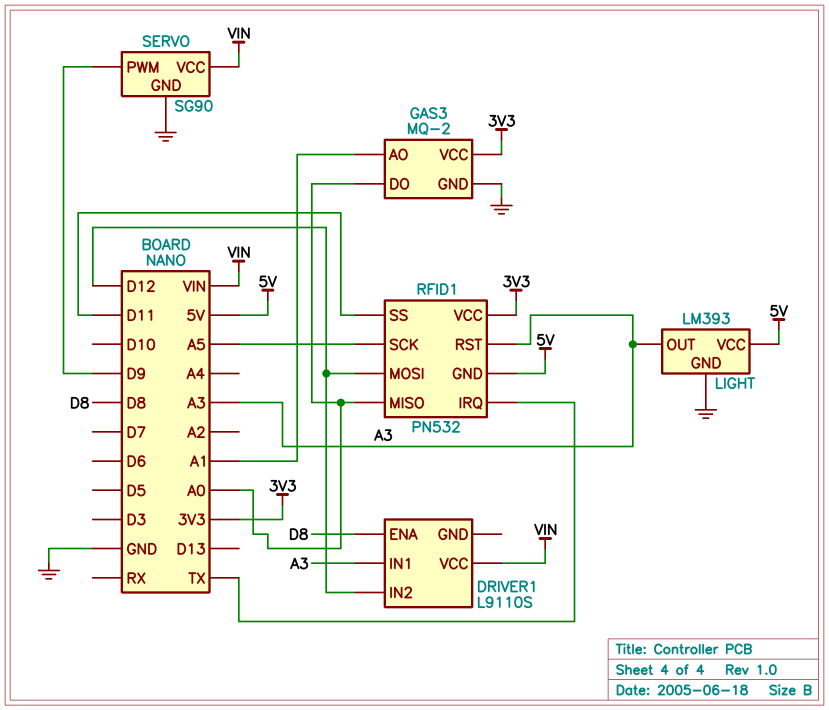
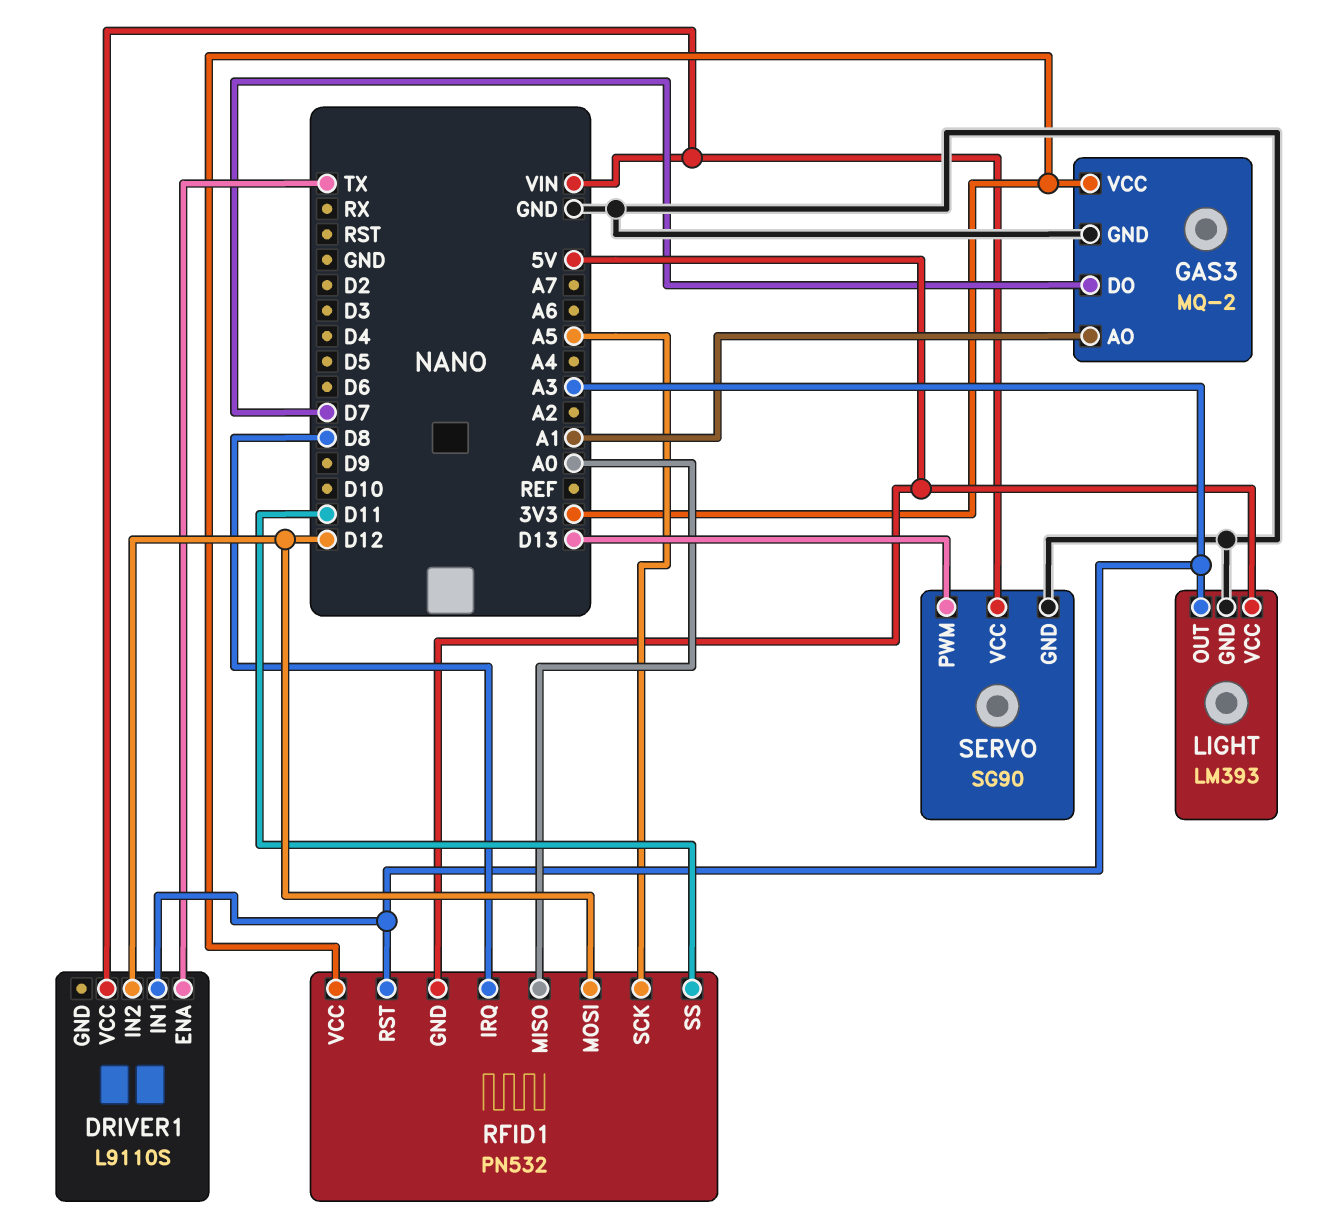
DRIVER1 pin ENA: D8 -> TX
GAS3 pin DO: A0 -> D7
RFID1 pin IRQ: TX -> D8
SERVO pin PWM: D9 -> D13

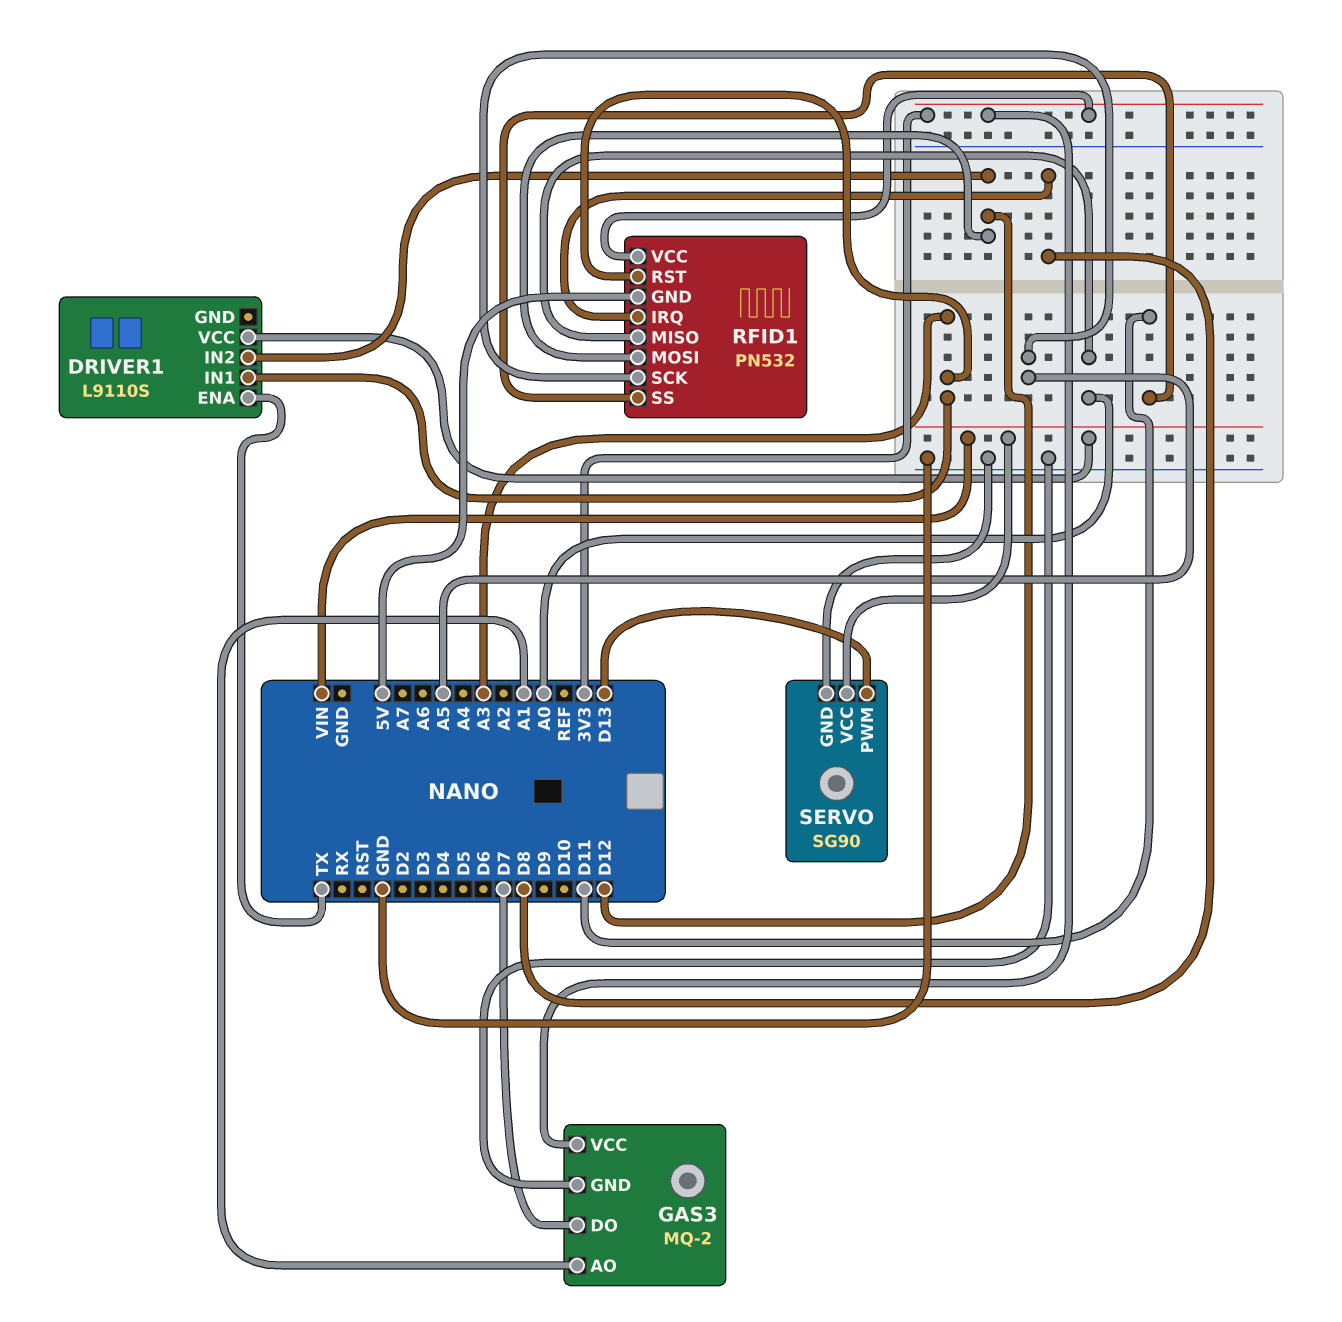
LIGHT: LM393 -> none
LIGHT pin GND: GND -> none
LIGHT pin OUT: A3 -> none
LIGHT pin VCC: 5V -> none

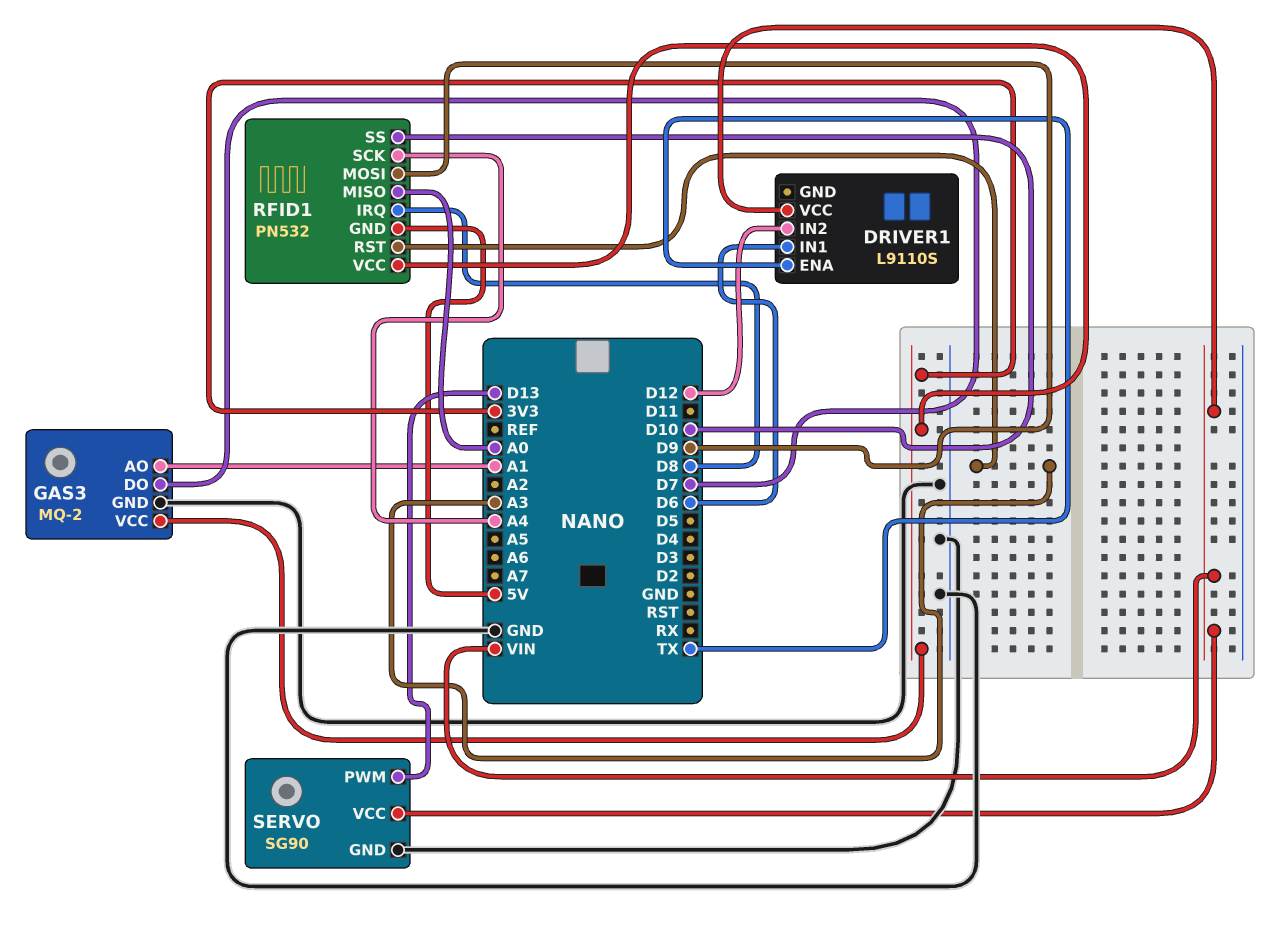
DRIVER1 pin IN1: A3 -> D6
RFID1 pin MOSI: D12 -> D9
RFID1 pin SCK: A5 -> A4
RFID1 pin SS: D11 -> D10

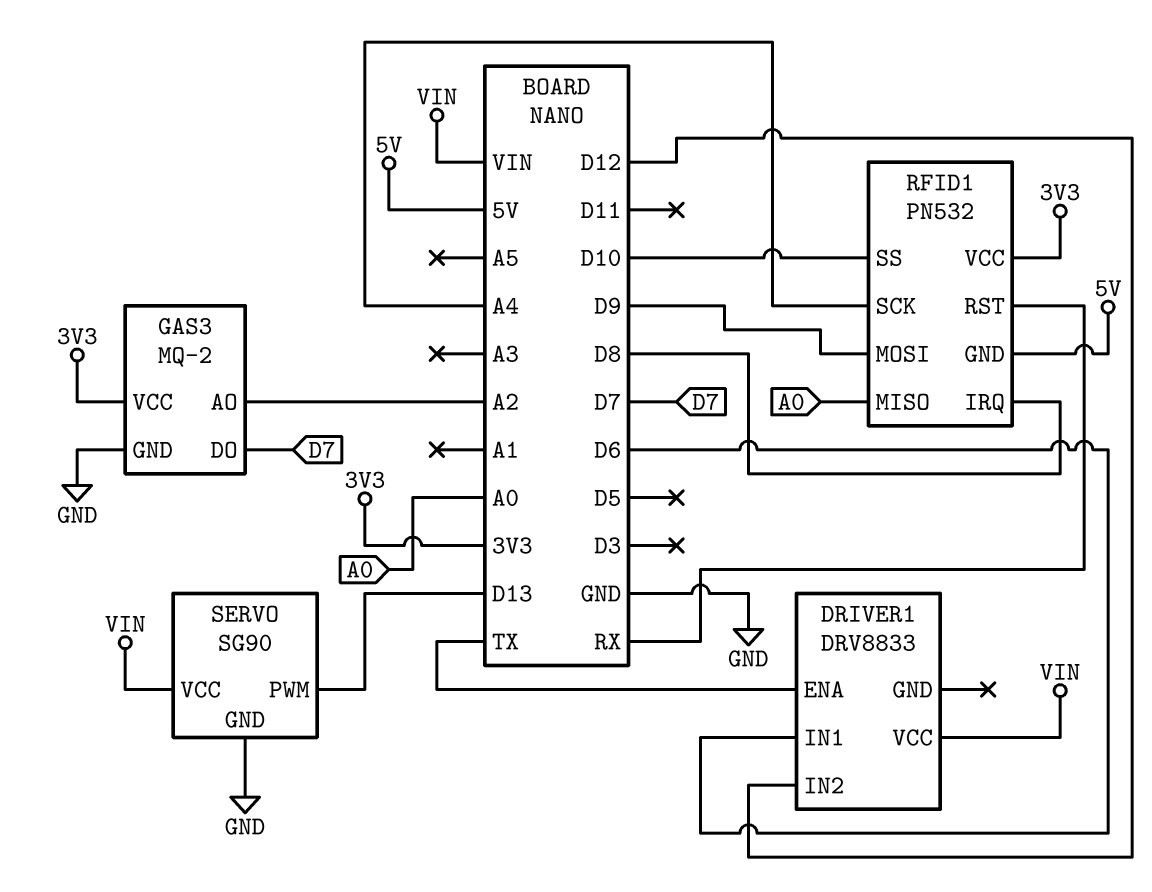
DRIVER1: L9110S -> DRV8833
GAS3 pin AO: A1 -> A2
RFID1 pin RST: A3 -> RX

